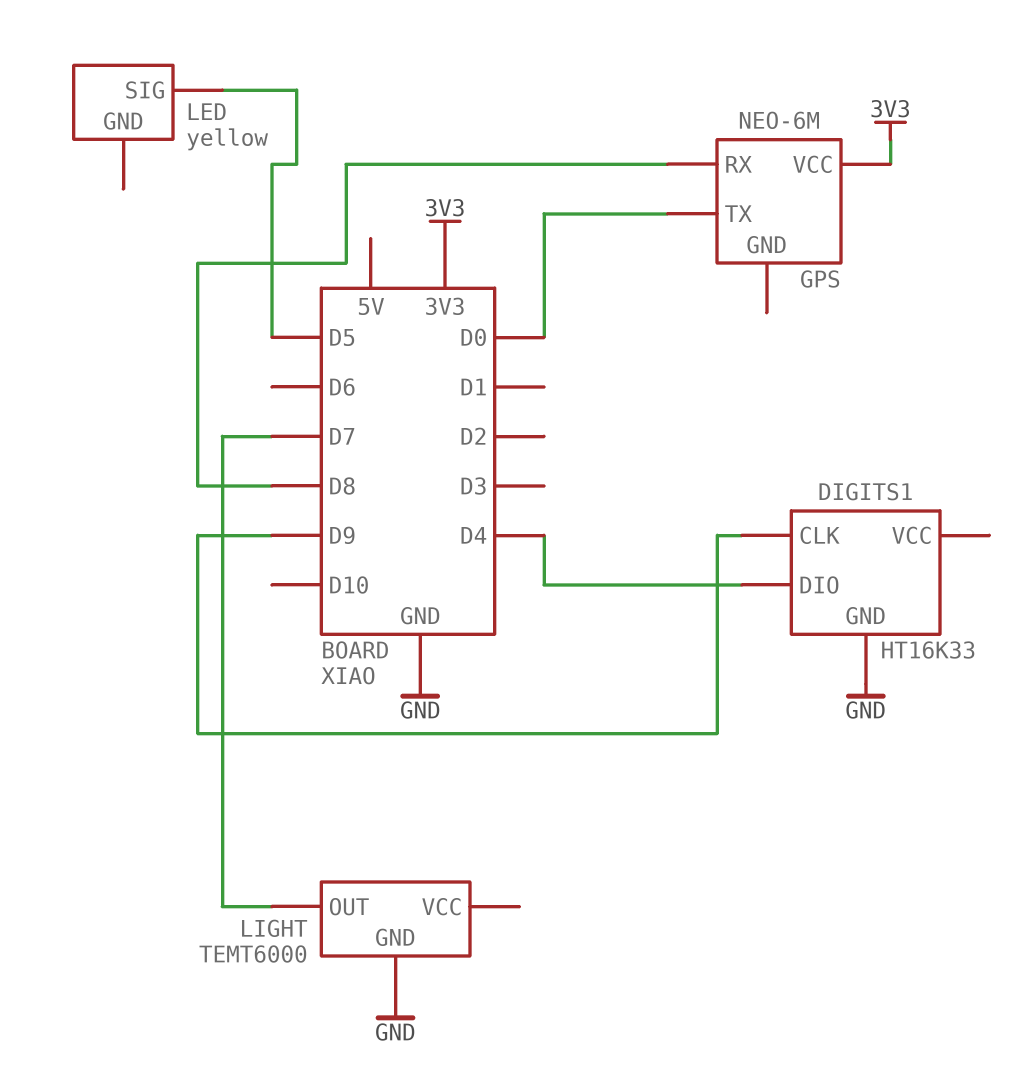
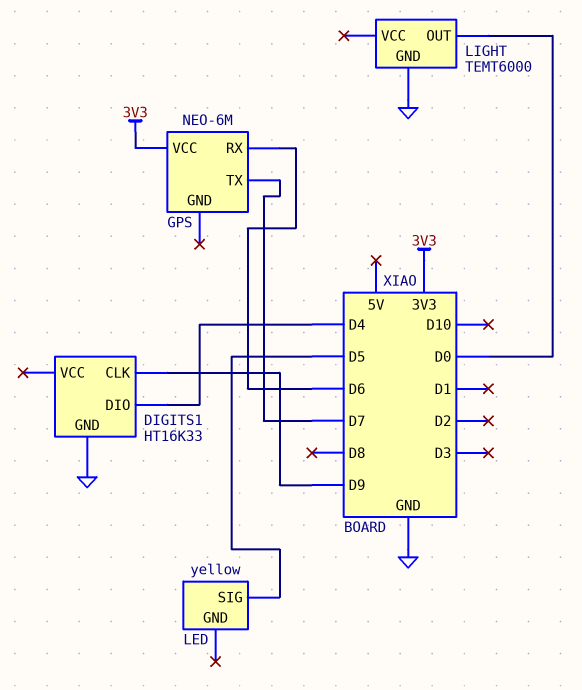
GPS pin RX: D8 -> D6
GPS pin TX: D0 -> D7
LIGHT pin OUT: D7 -> D0

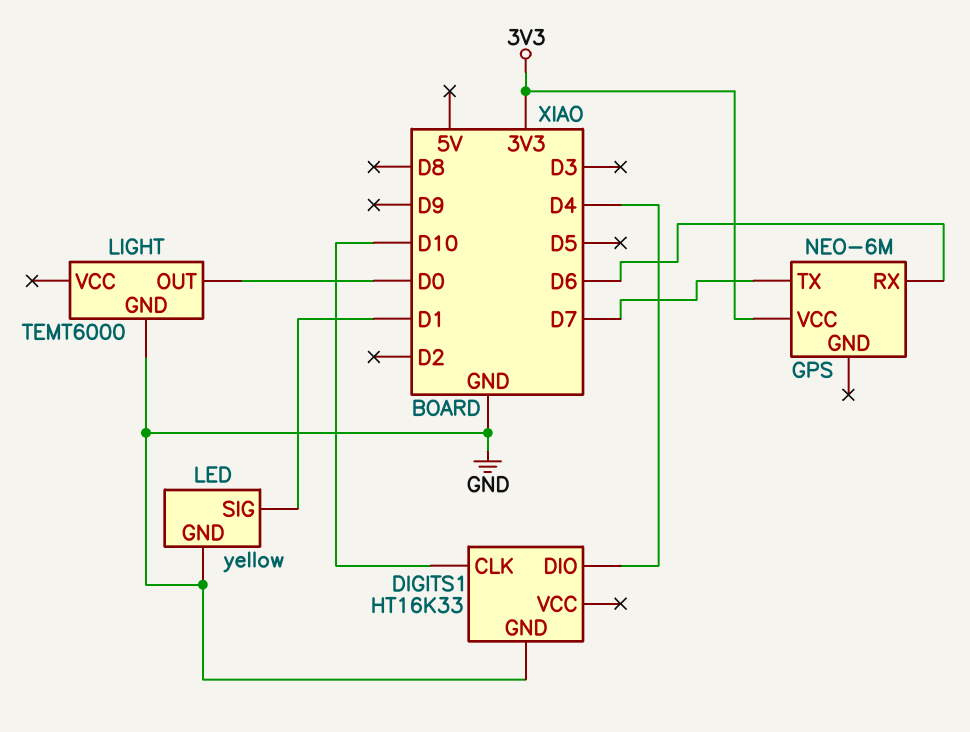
DIGITS1 pin CLK: D9 -> D10
LED pin GND: none -> GND
LED pin SIG: D5 -> D1

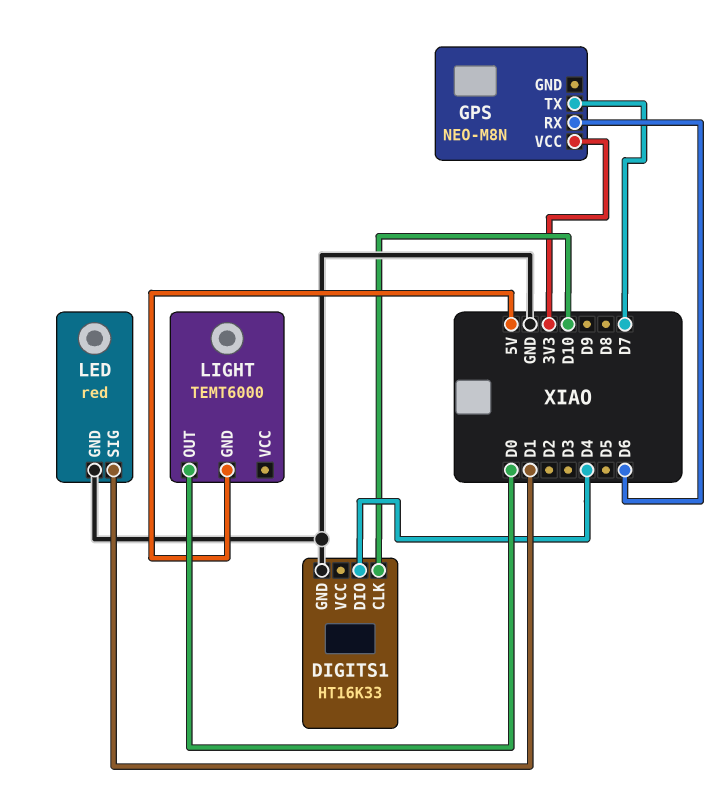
GPS: NEO-6M -> NEO-M8N
LED: yellow -> red
LIGHT pin GND: GND -> 5V

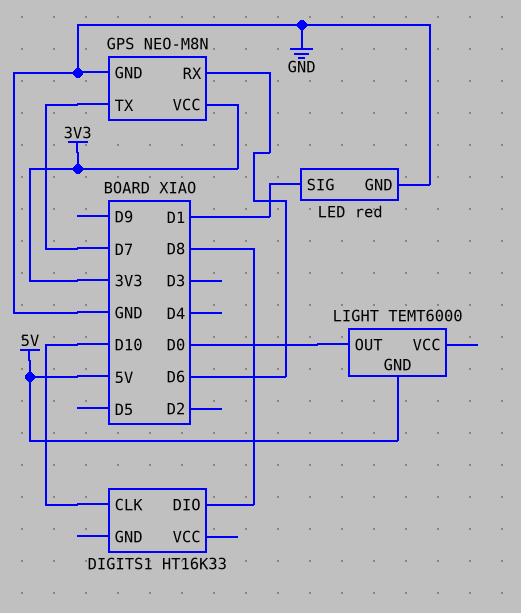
DIGITS1 pin DIO: D4 -> D8
DIGITS1 pin GND: GND -> none
GPS pin GND: none -> GND

